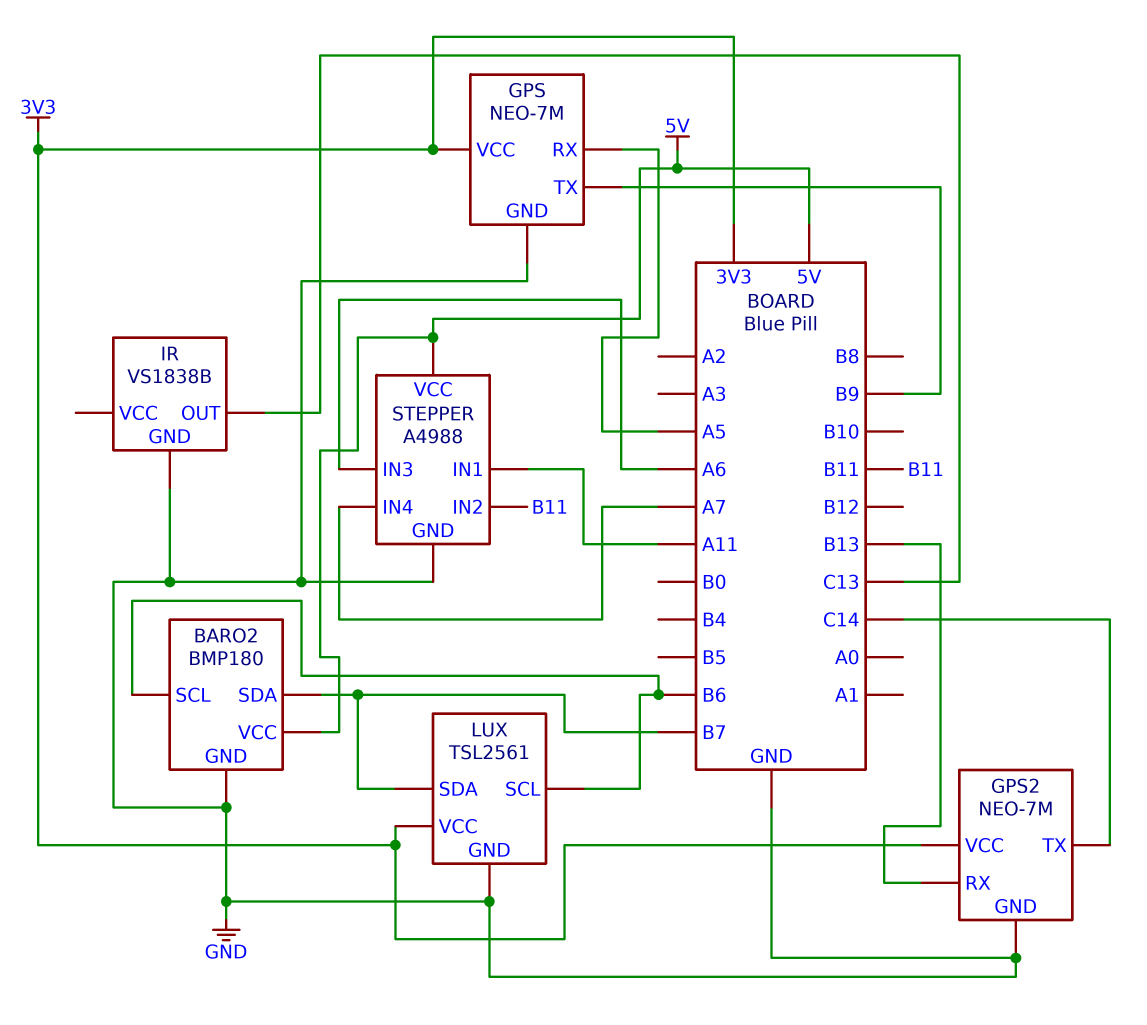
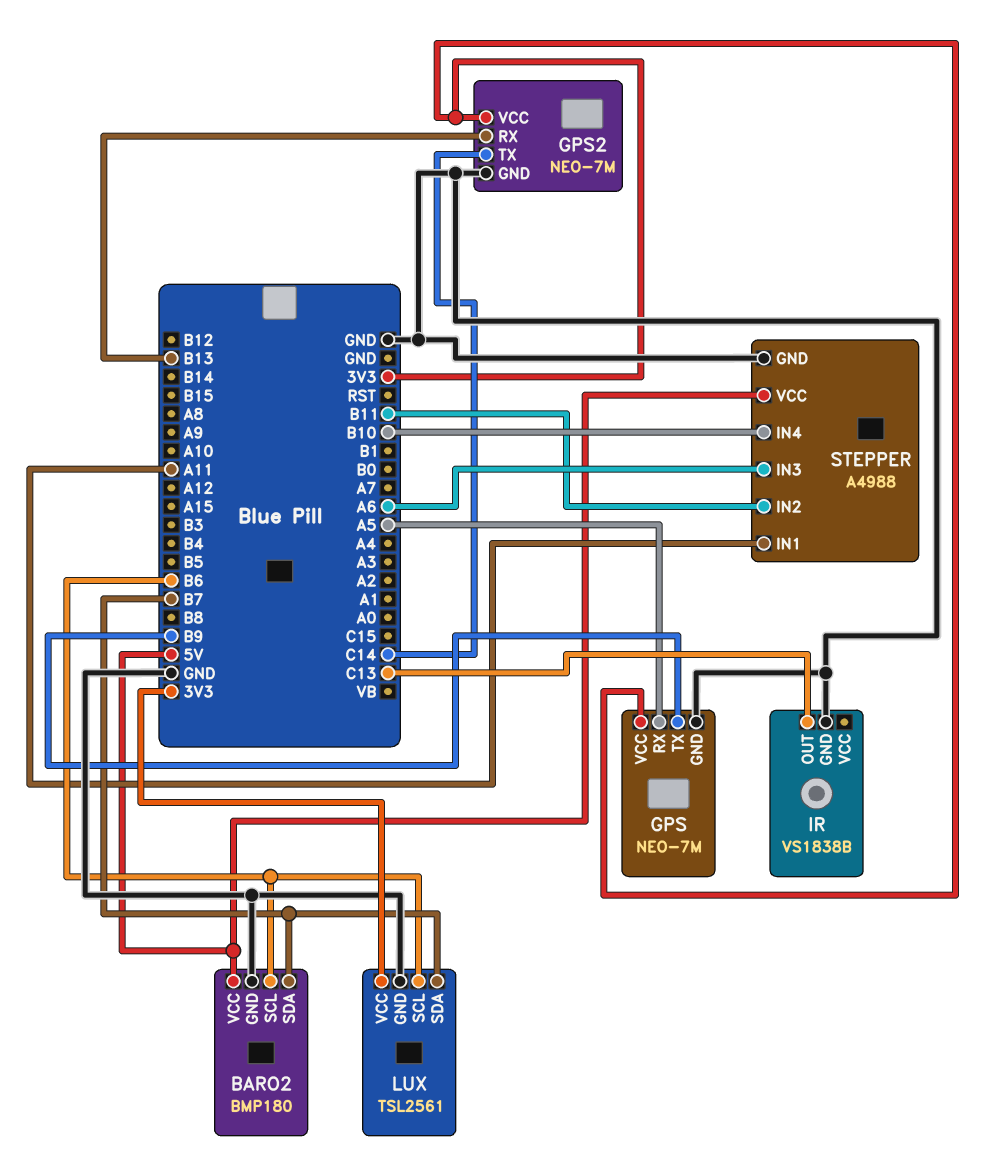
STEPPER pin IN4: A7 -> B10

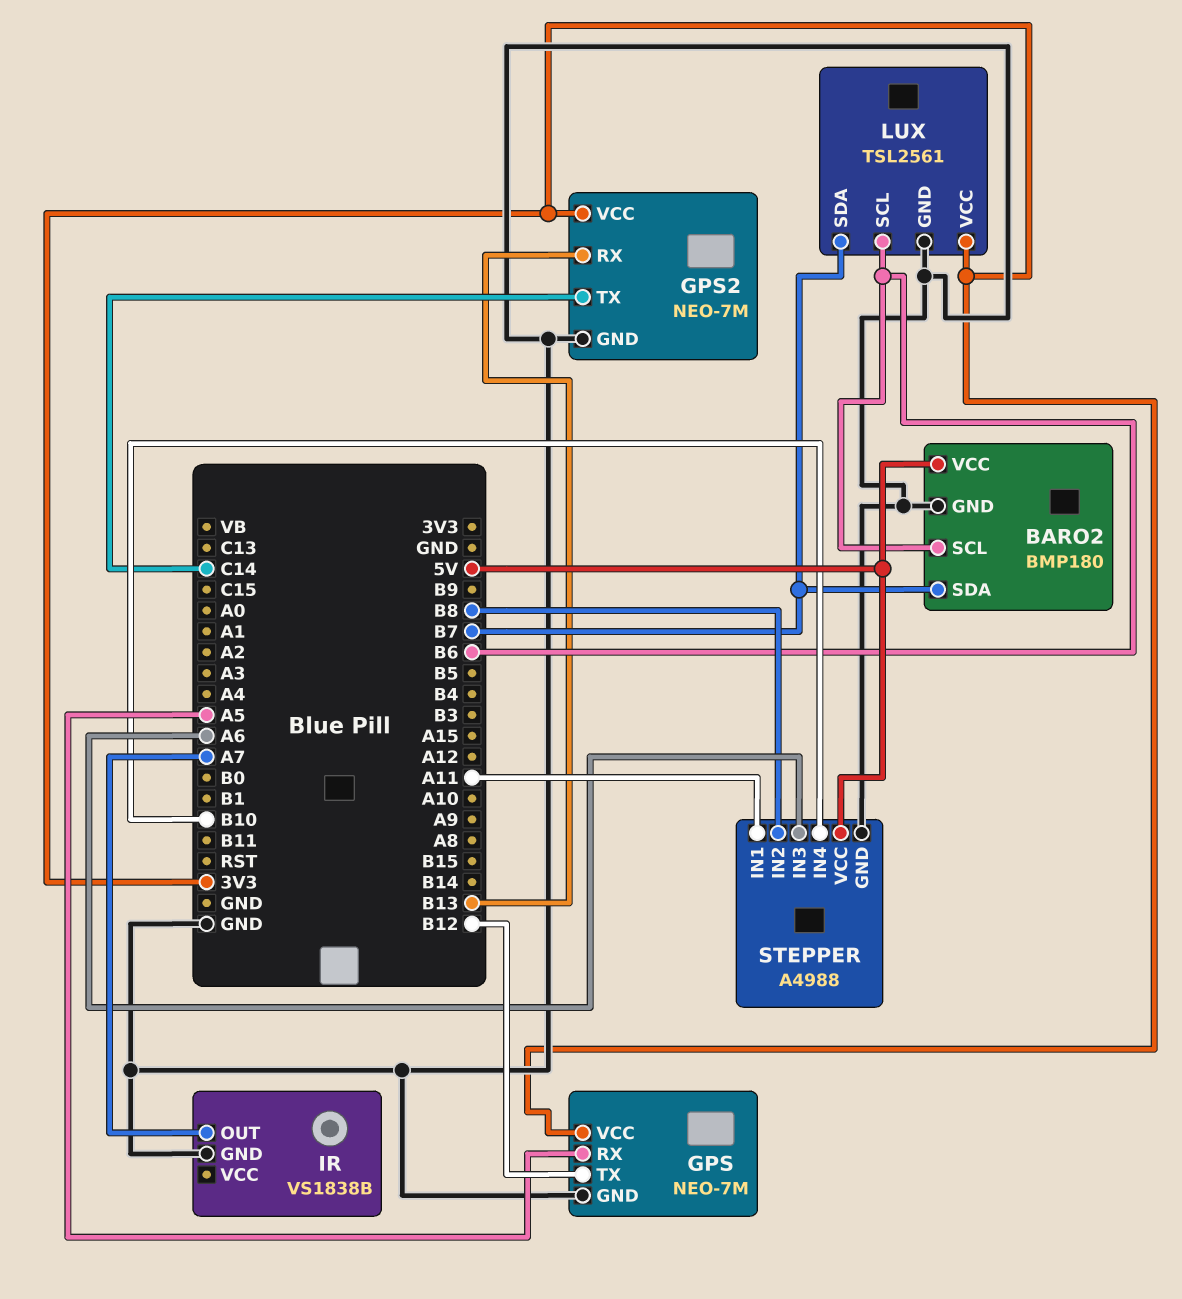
GPS pin TX: B9 -> B12
IR pin OUT: C13 -> A7
STEPPER pin IN2: B11 -> B8

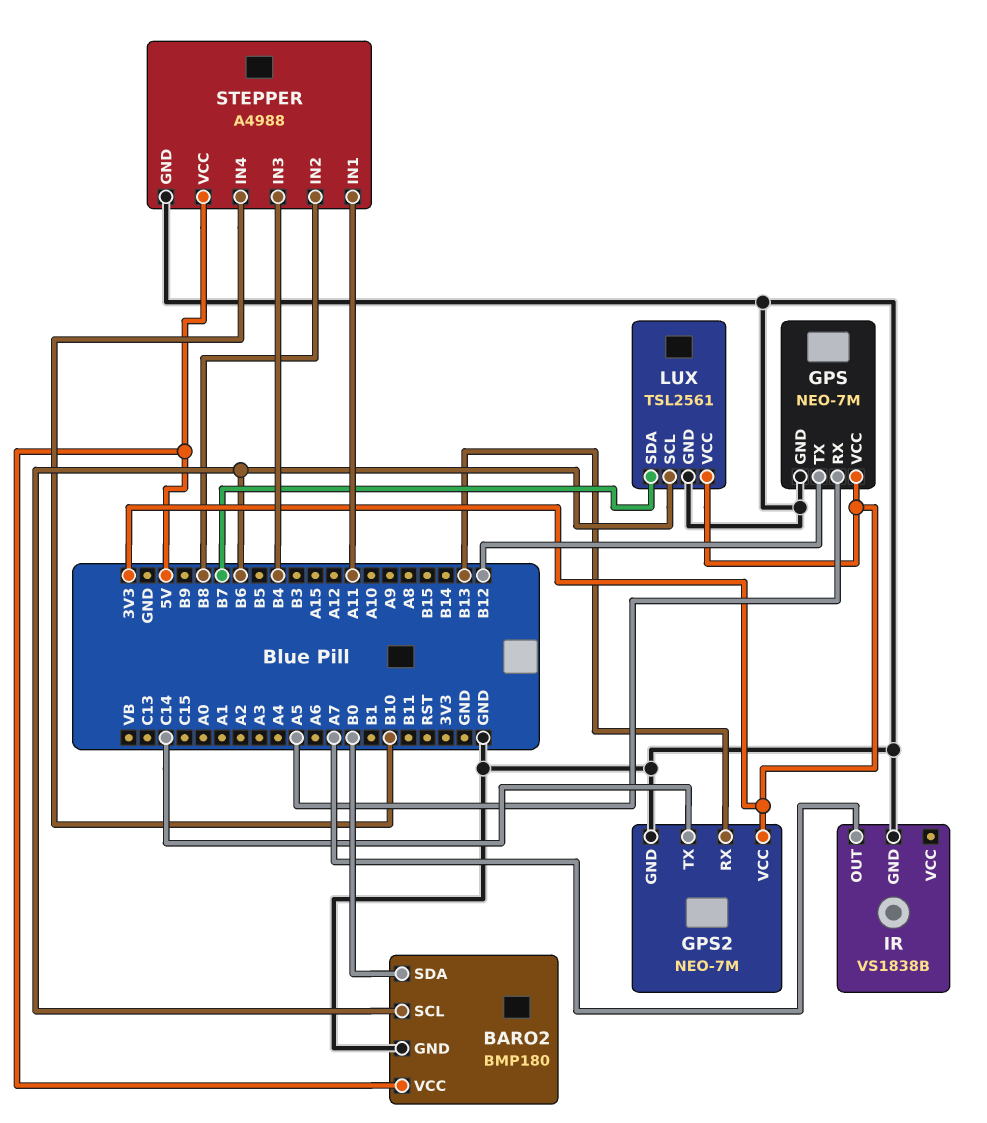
BARO2 pin SDA: B7 -> B0
STEPPER pin IN3: A6 -> B4

